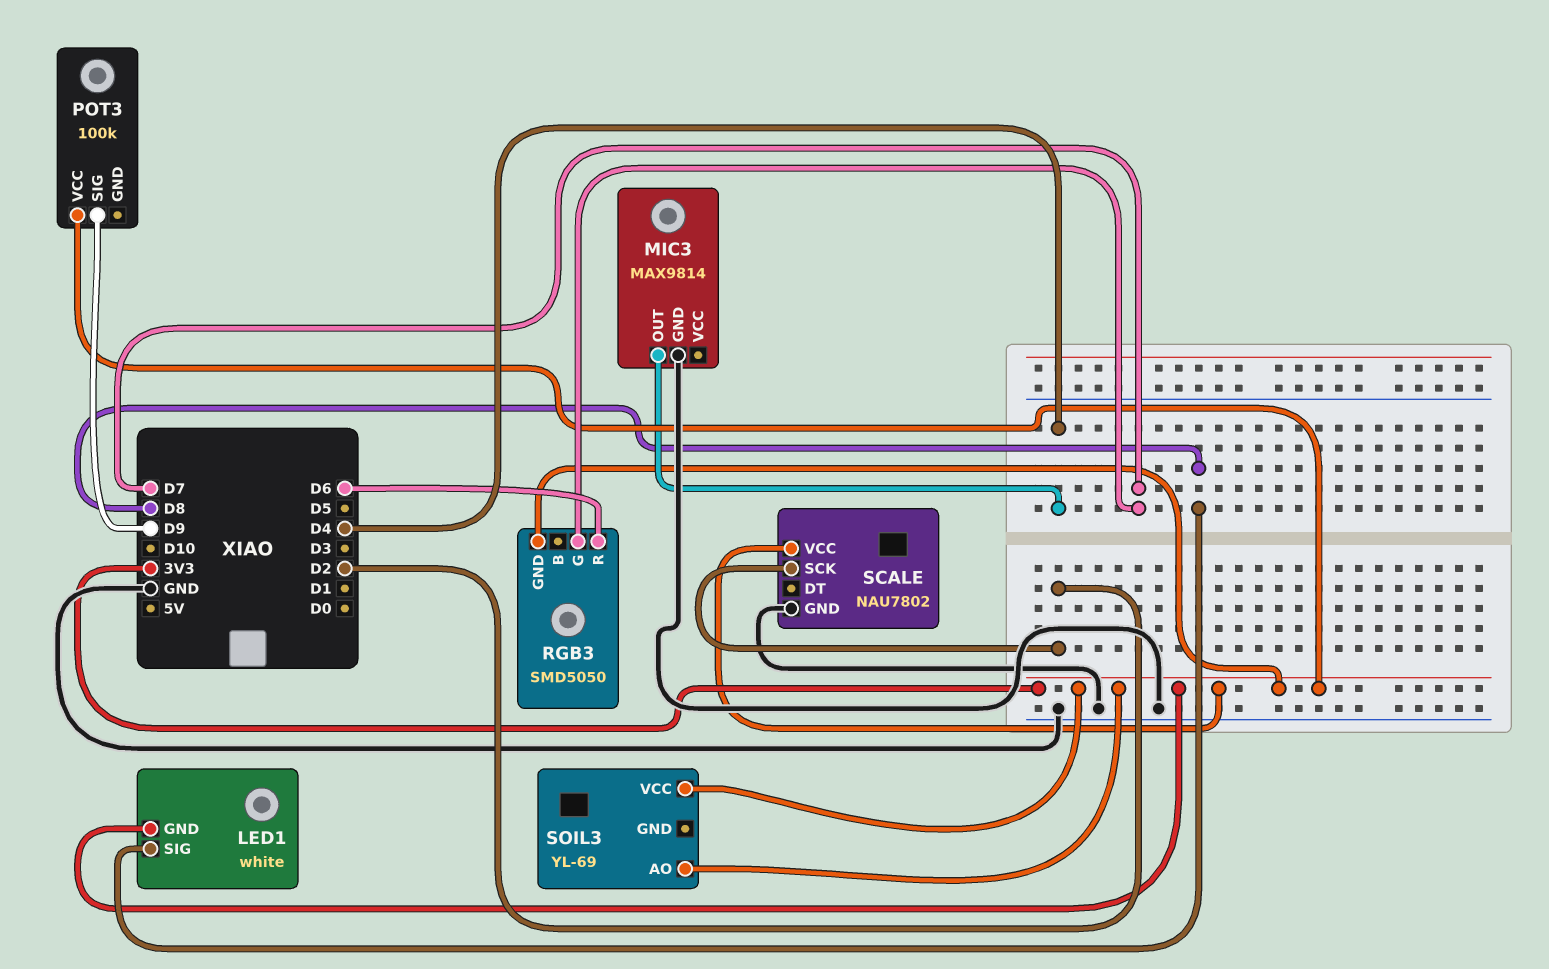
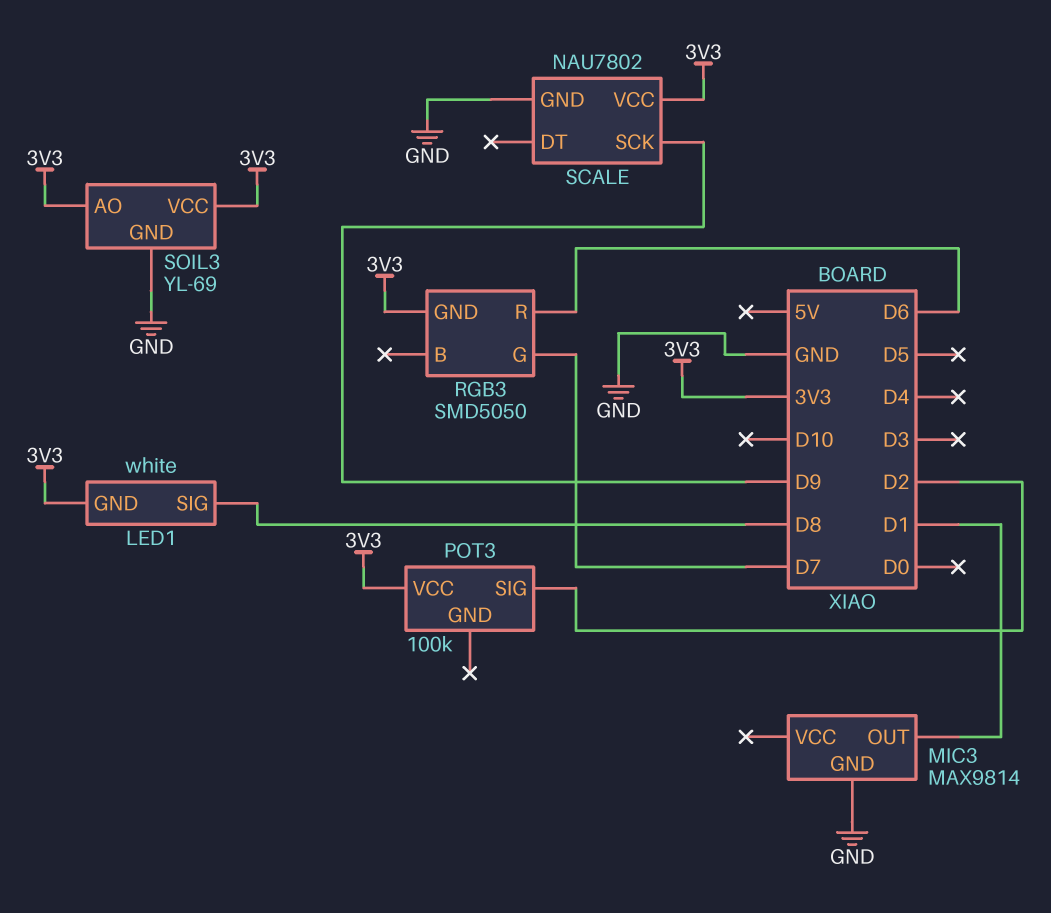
MIC3 pin OUT: D4 -> D1
POT3 pin SIG: D9 -> D2
SCALE pin SCK: D2 -> D9
SOIL3 pin GND: none -> GND

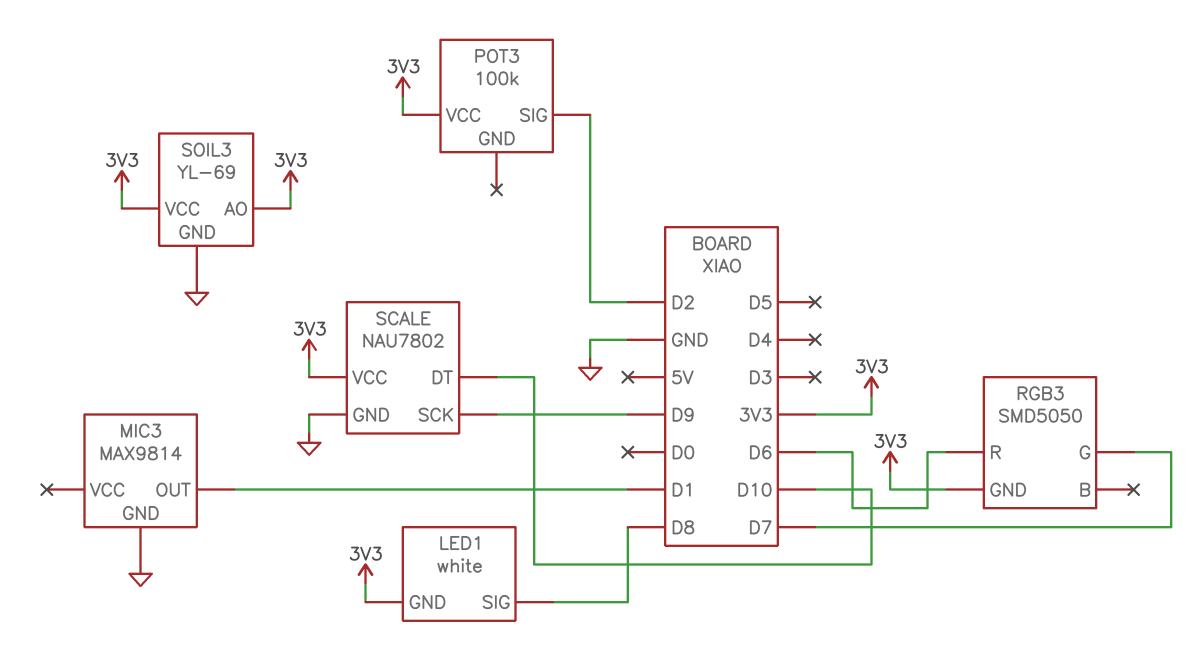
SCALE pin DT: none -> D10

